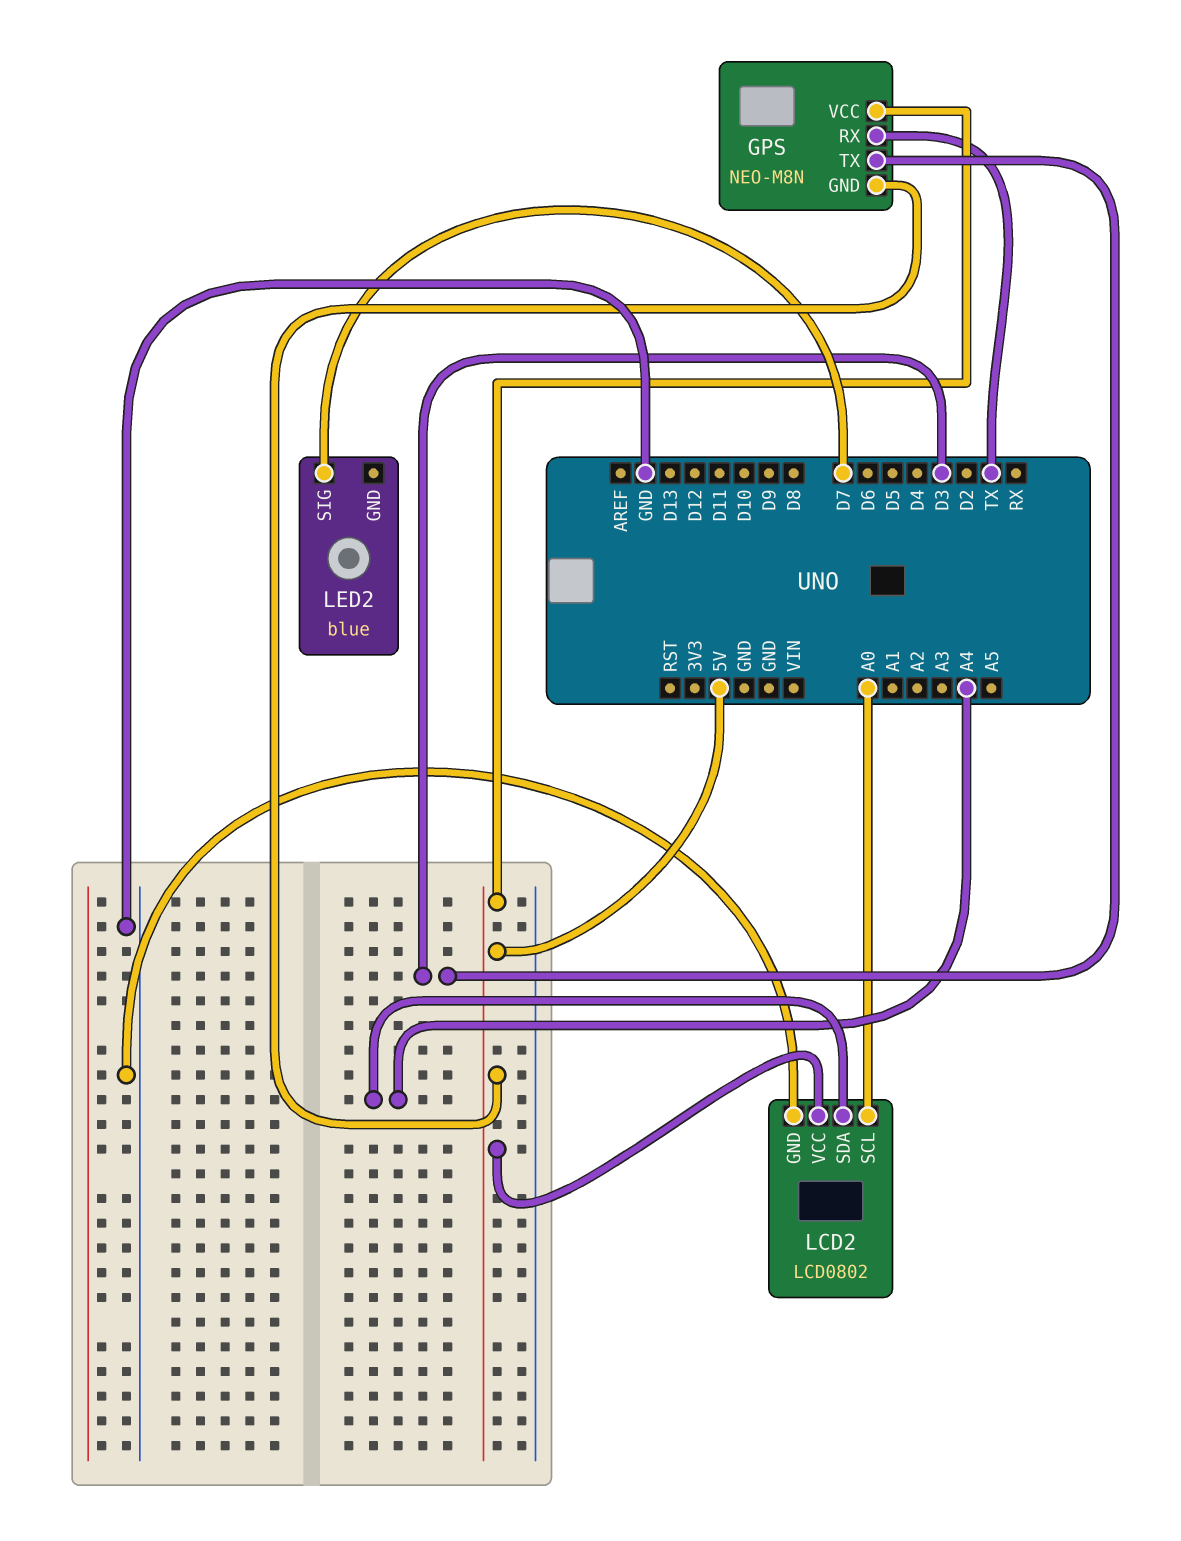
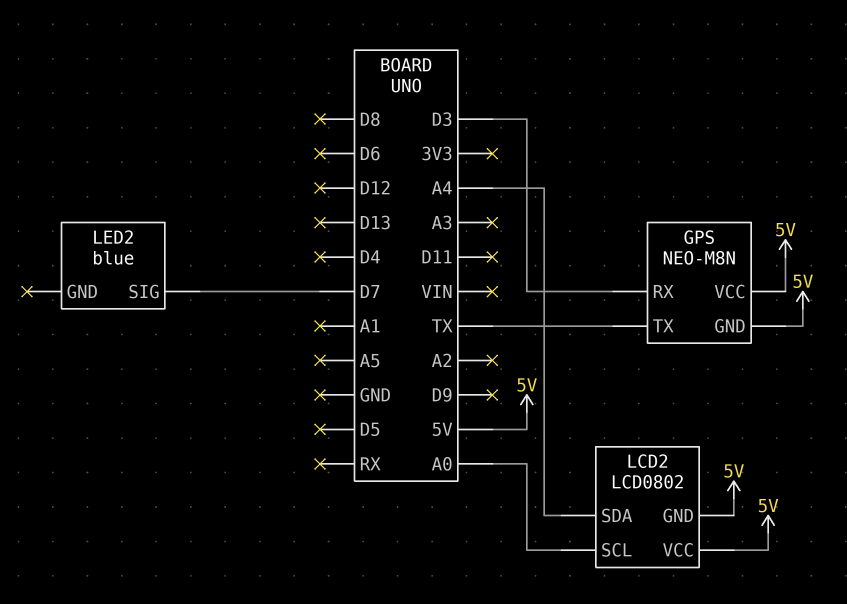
GPS pin RX: TX -> D3
GPS pin TX: D3 -> TX
LCD2 pin GND: GND -> 5V

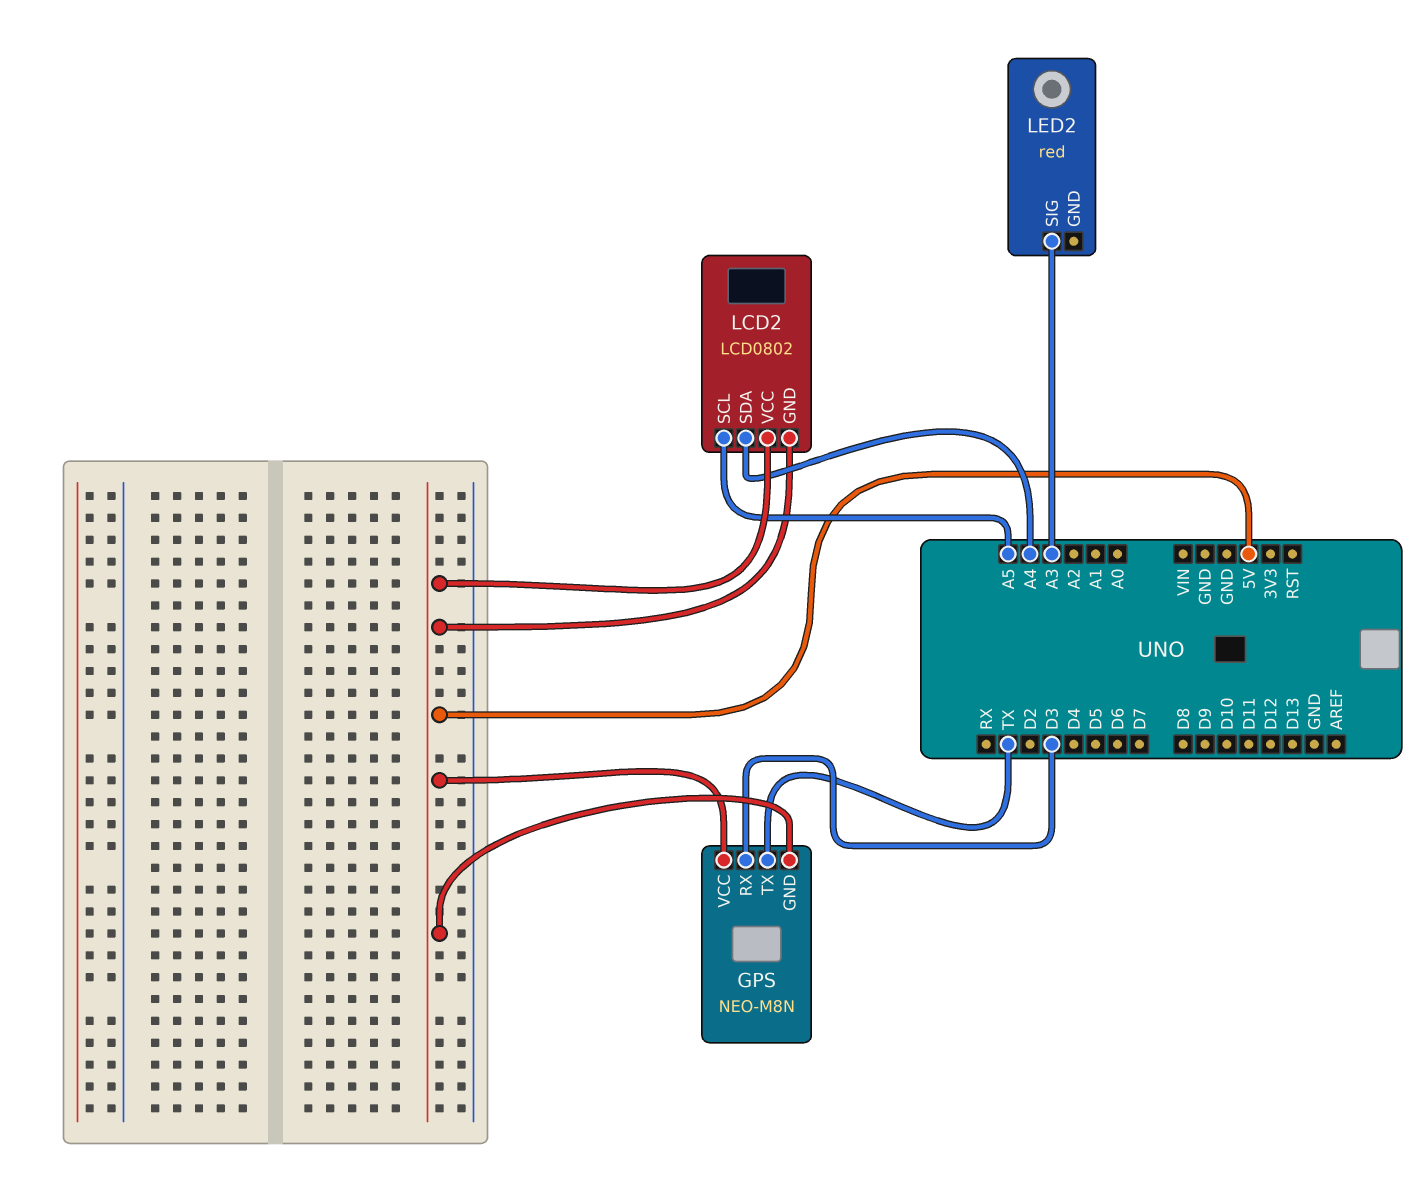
LCD2 pin SCL: A0 -> A5
LED2: blue -> red
LED2 pin SIG: D7 -> A3

